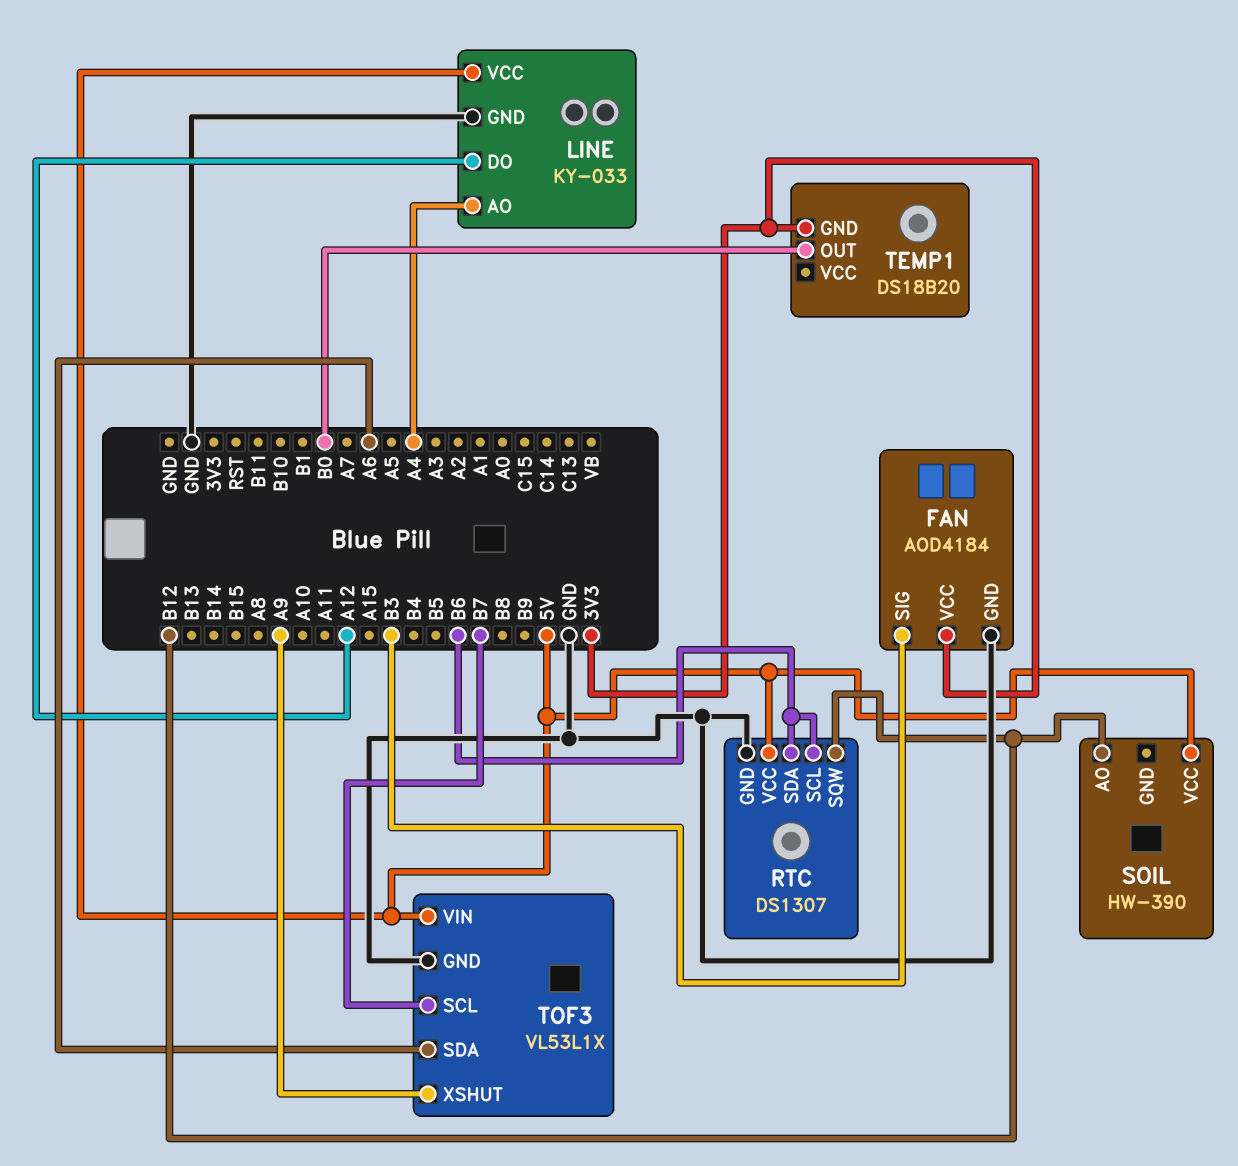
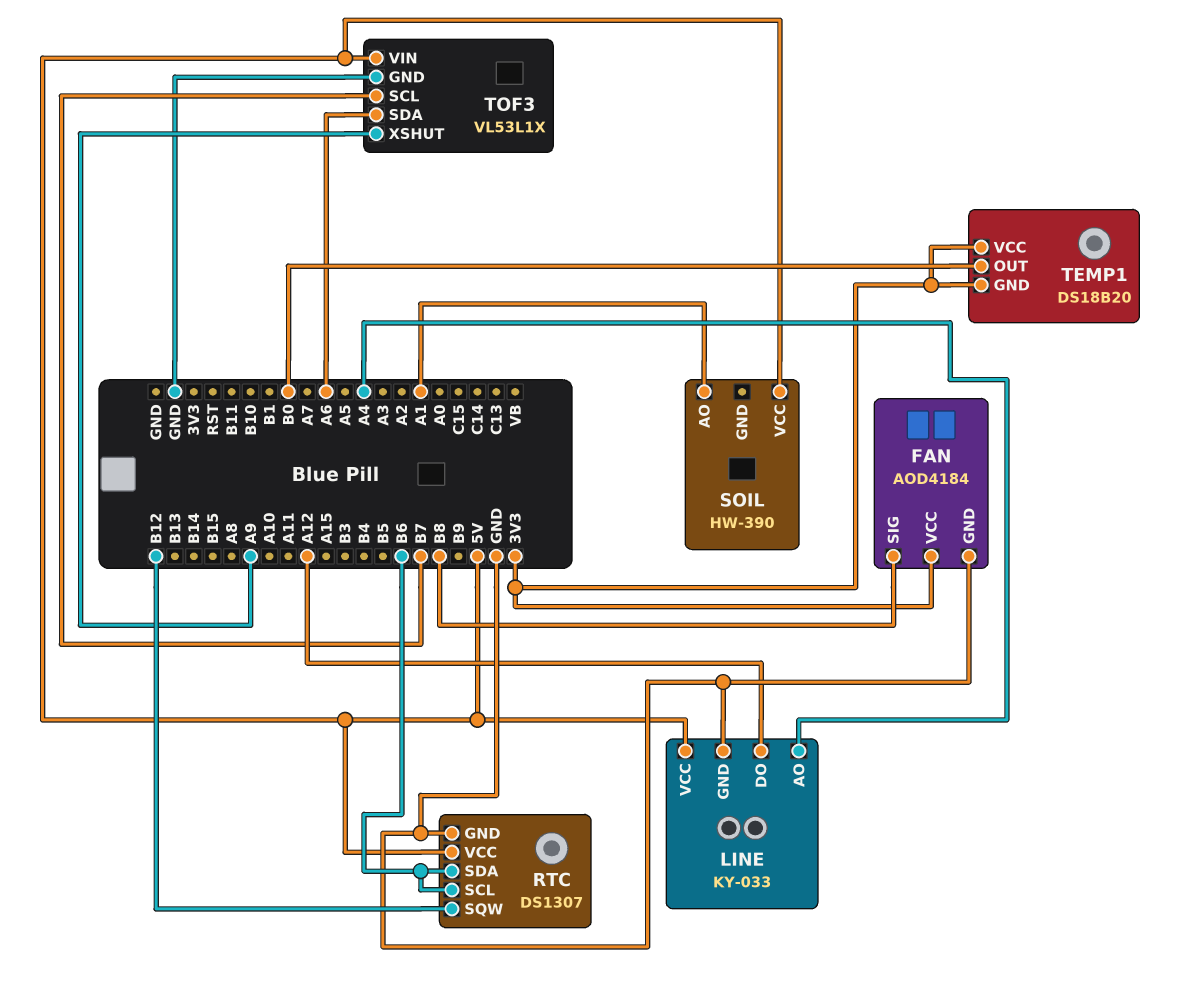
FAN pin SIG: B3 -> B8
SOIL pin AO: B12 -> A1
TEMP1 pin VCC: none -> 3V3

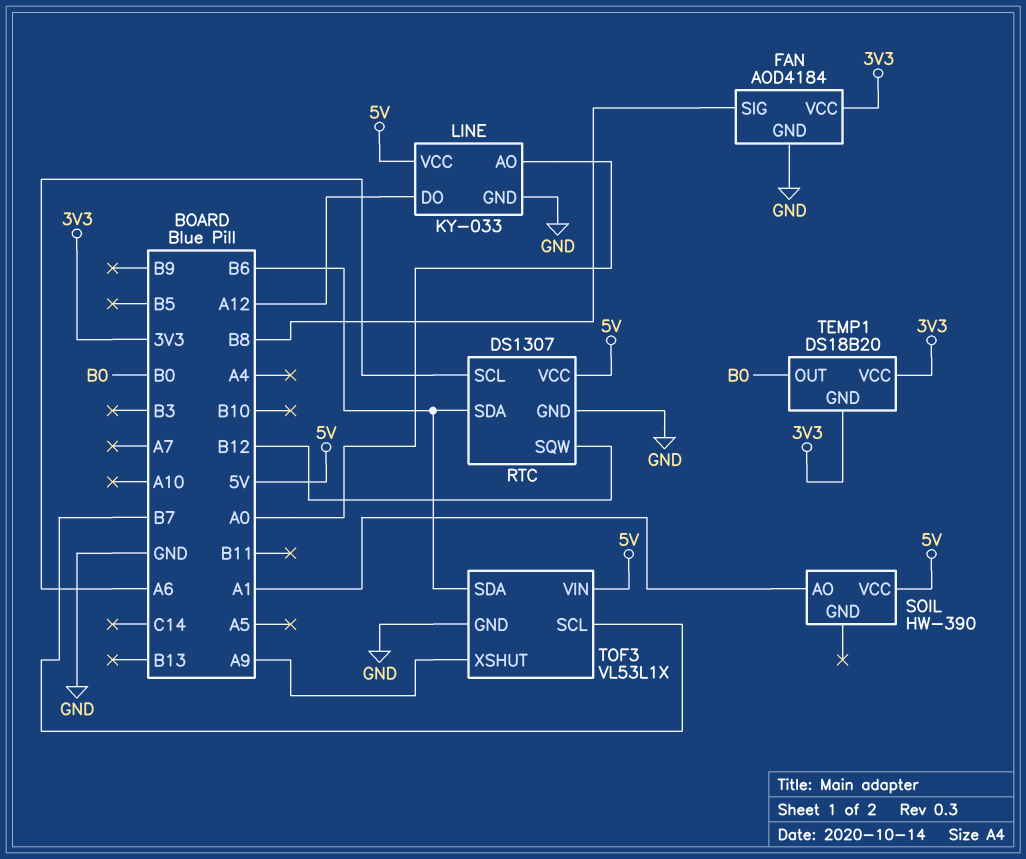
LINE pin AO: A4 -> A0
RTC pin SCL: B6 -> A6
TOF3 pin SDA: A6 -> B6

